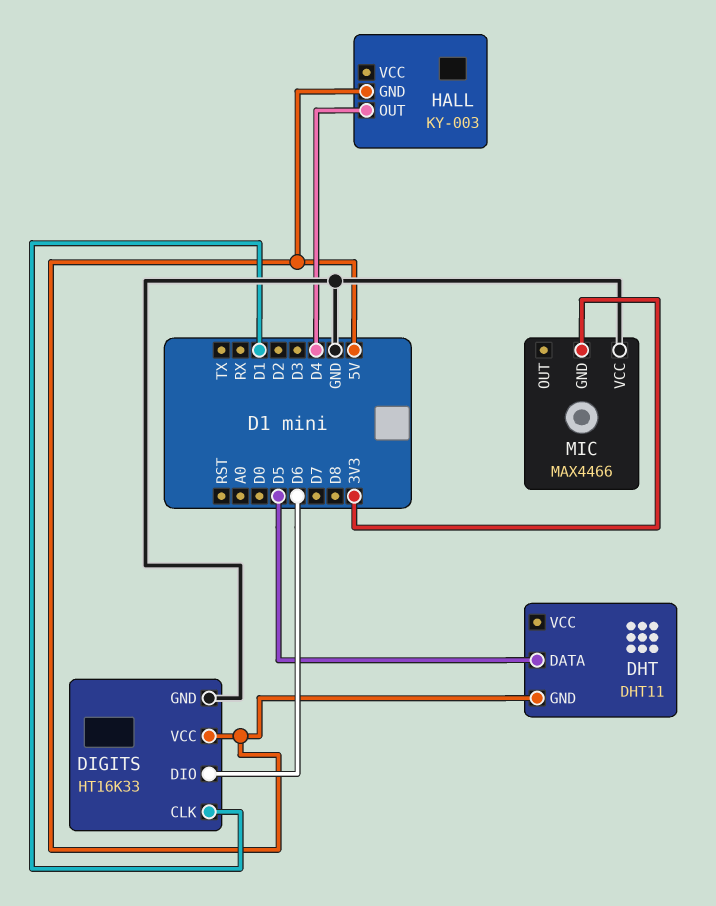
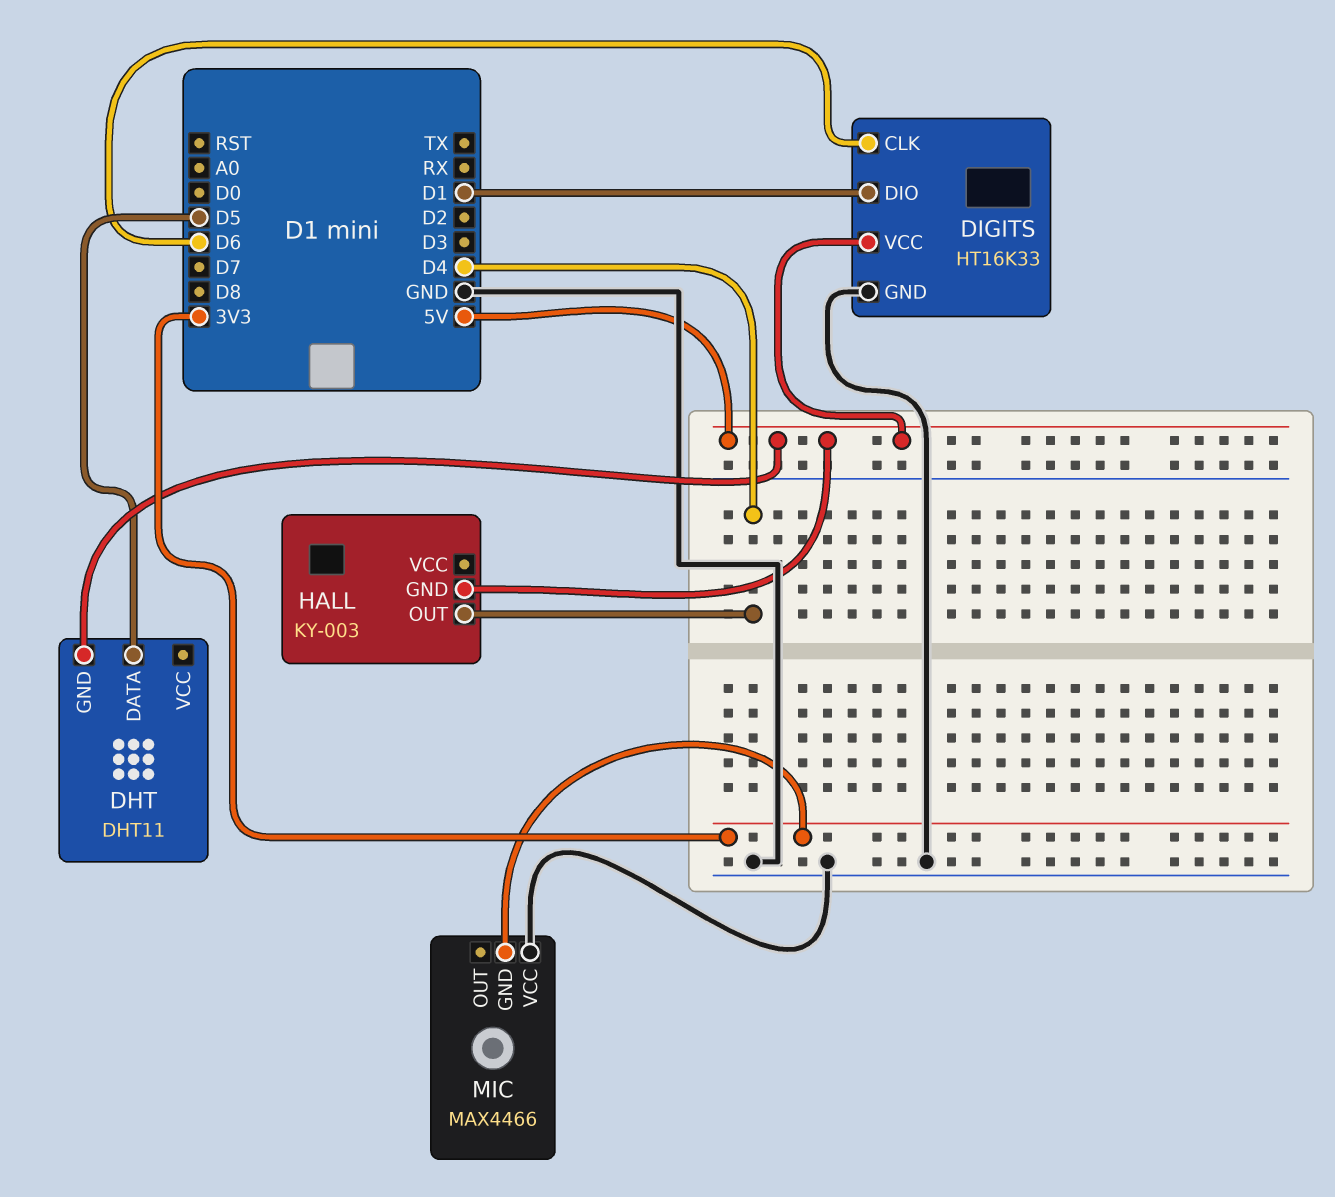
DIGITS pin CLK: D1 -> D6
DIGITS pin DIO: D6 -> D1

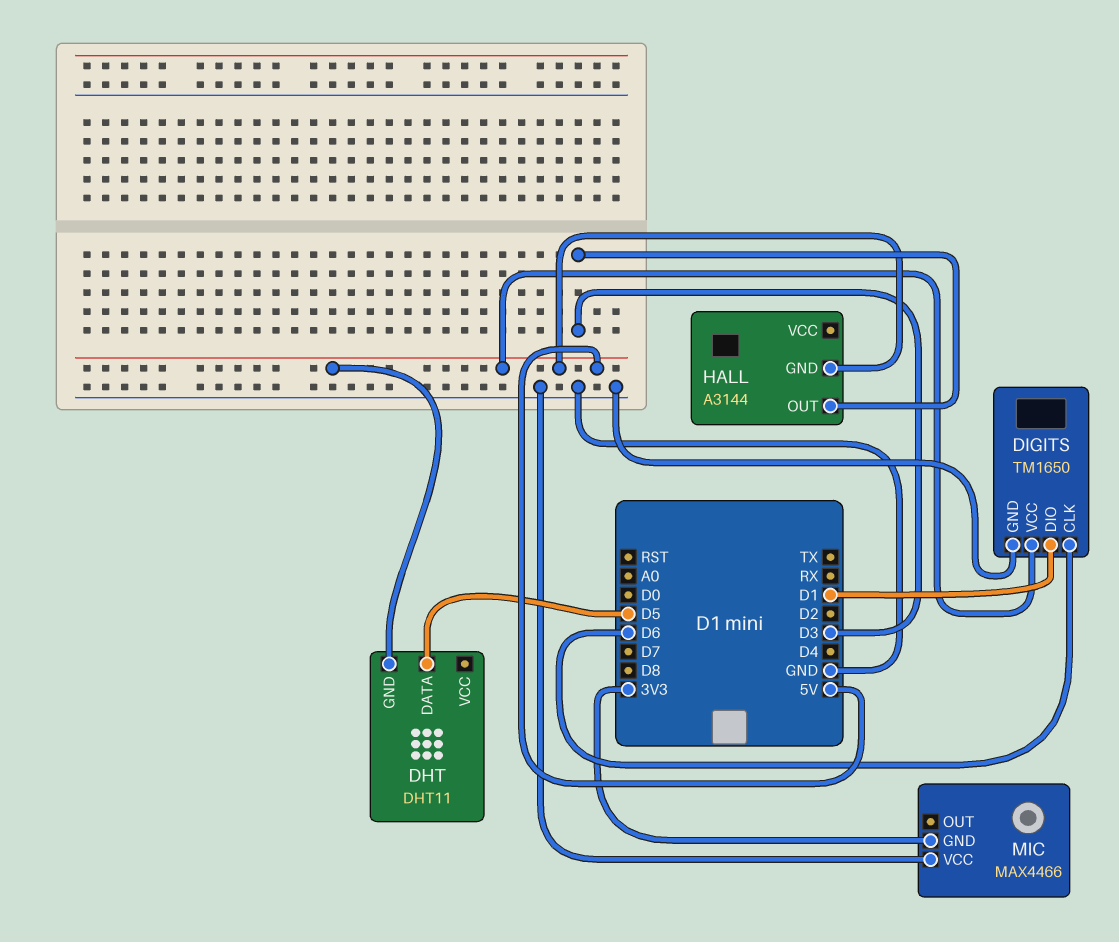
DIGITS: HT16K33 -> TM1650
HALL: KY-003 -> A3144
HALL pin OUT: D4 -> D3

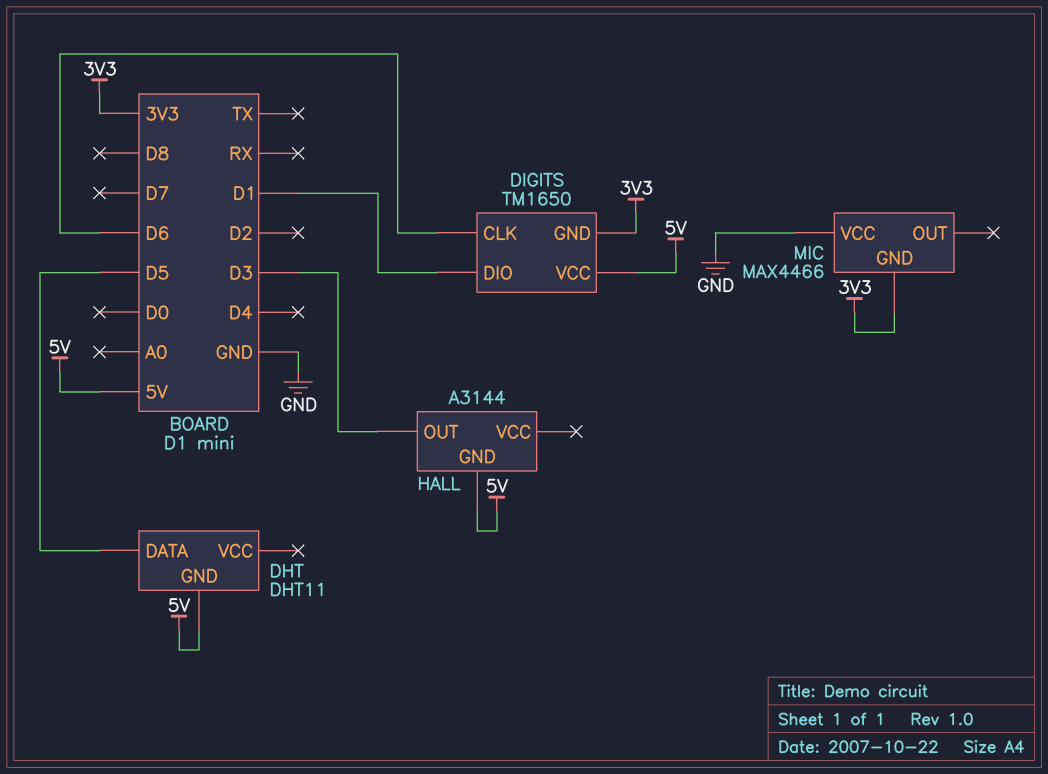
DIGITS pin GND: GND -> 3V3

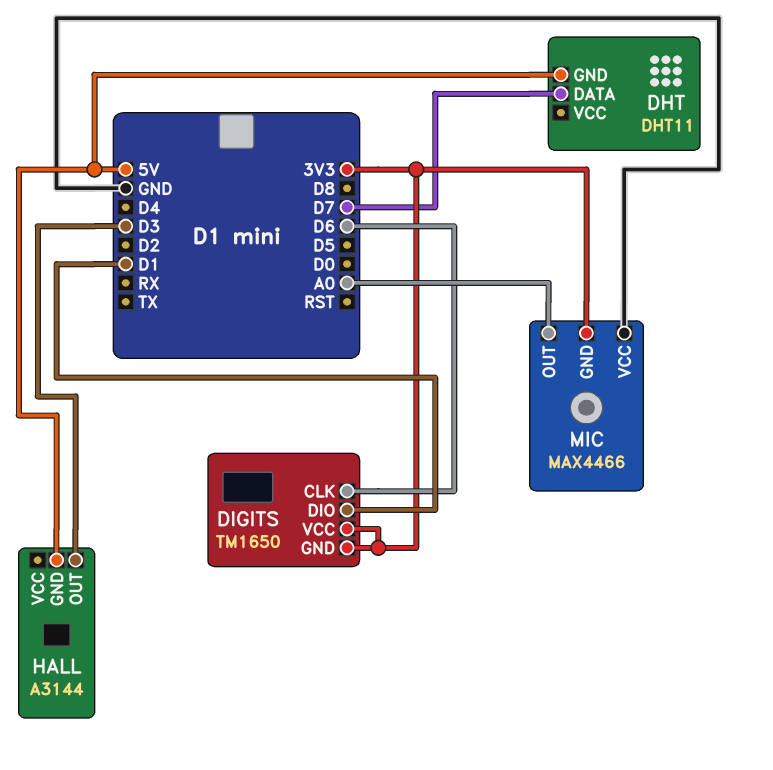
DHT pin DATA: D5 -> D7
DIGITS pin VCC: 5V -> 3V3
MIC pin OUT: none -> A0

